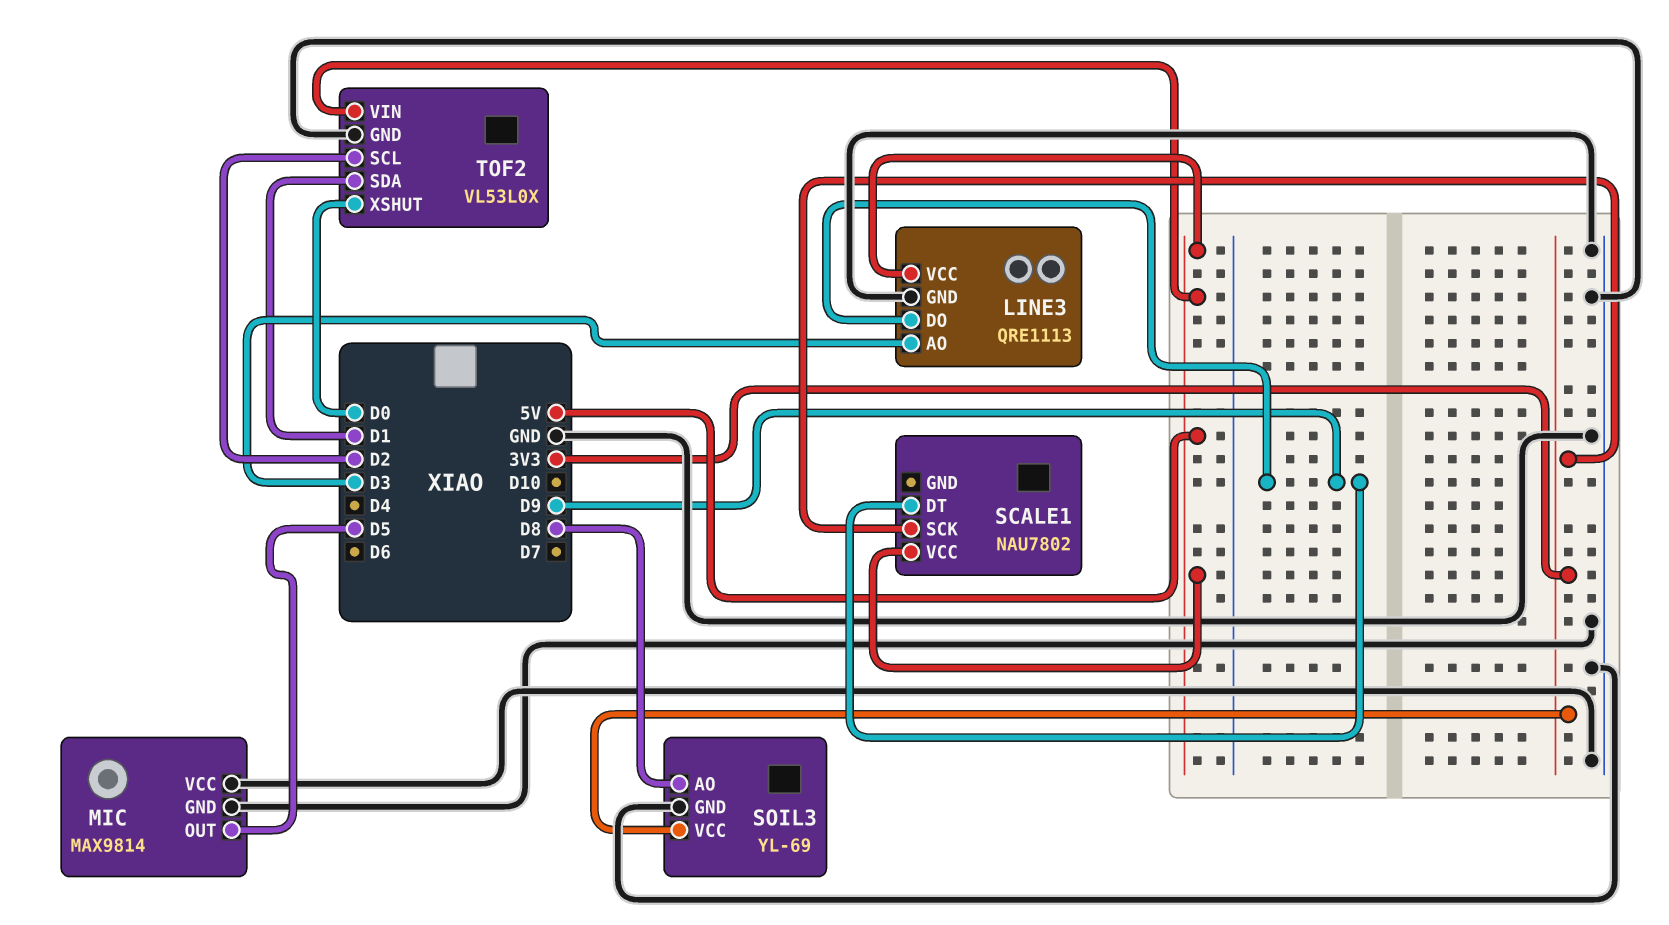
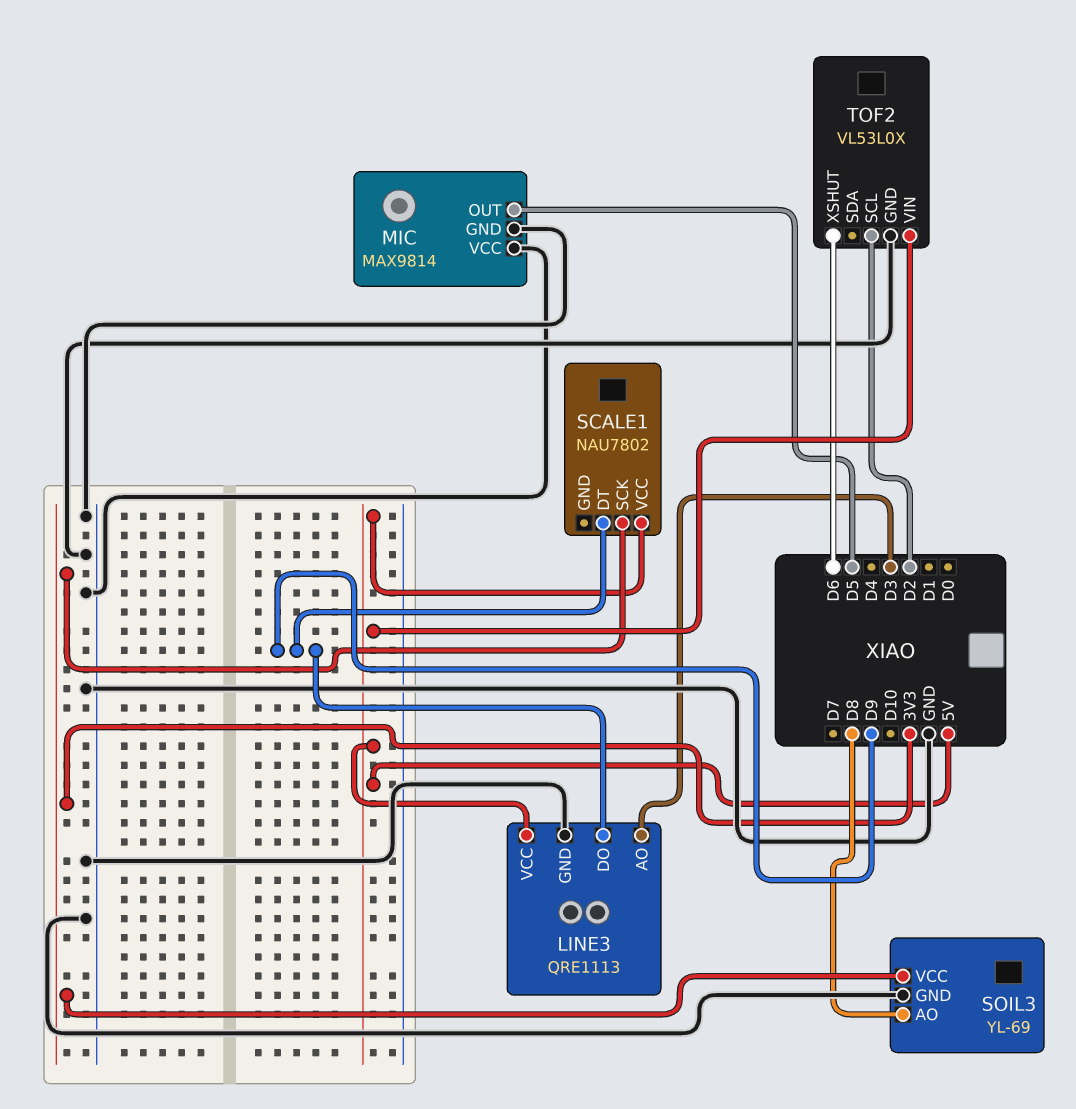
TOF2 pin SDA: D1 -> none
TOF2 pin XSHUT: D0 -> D6

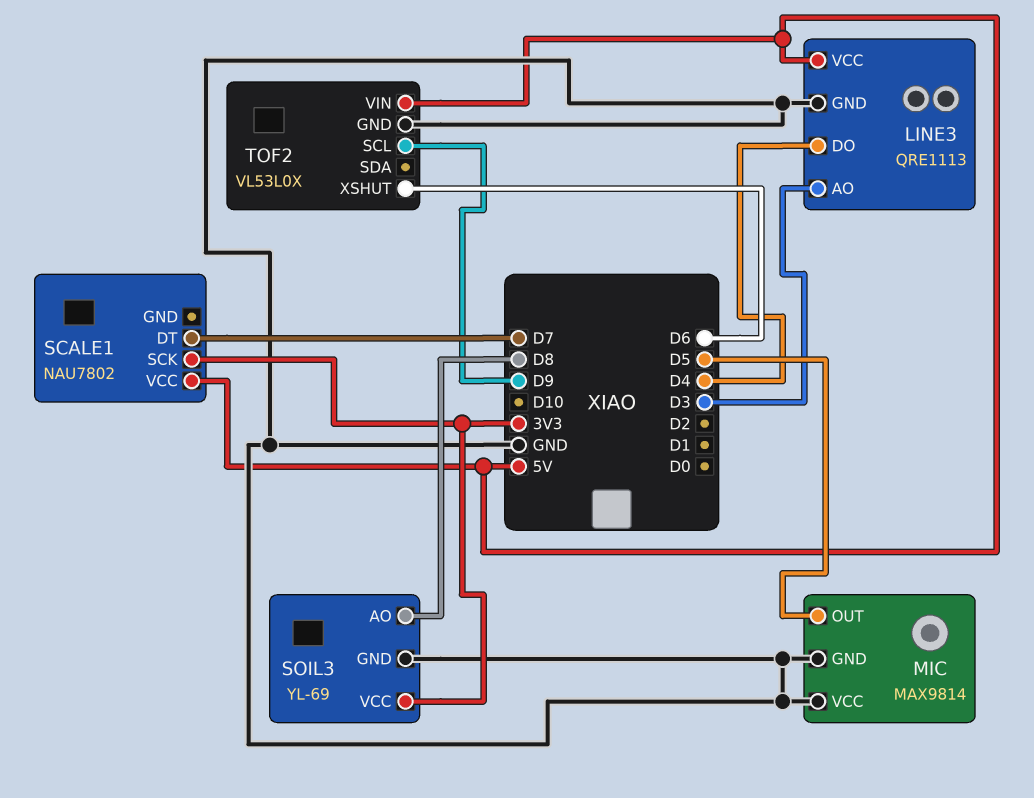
LINE3 pin DO: D9 -> D4
SCALE1 pin DT: D9 -> D7
TOF2 pin SCL: D2 -> D9

